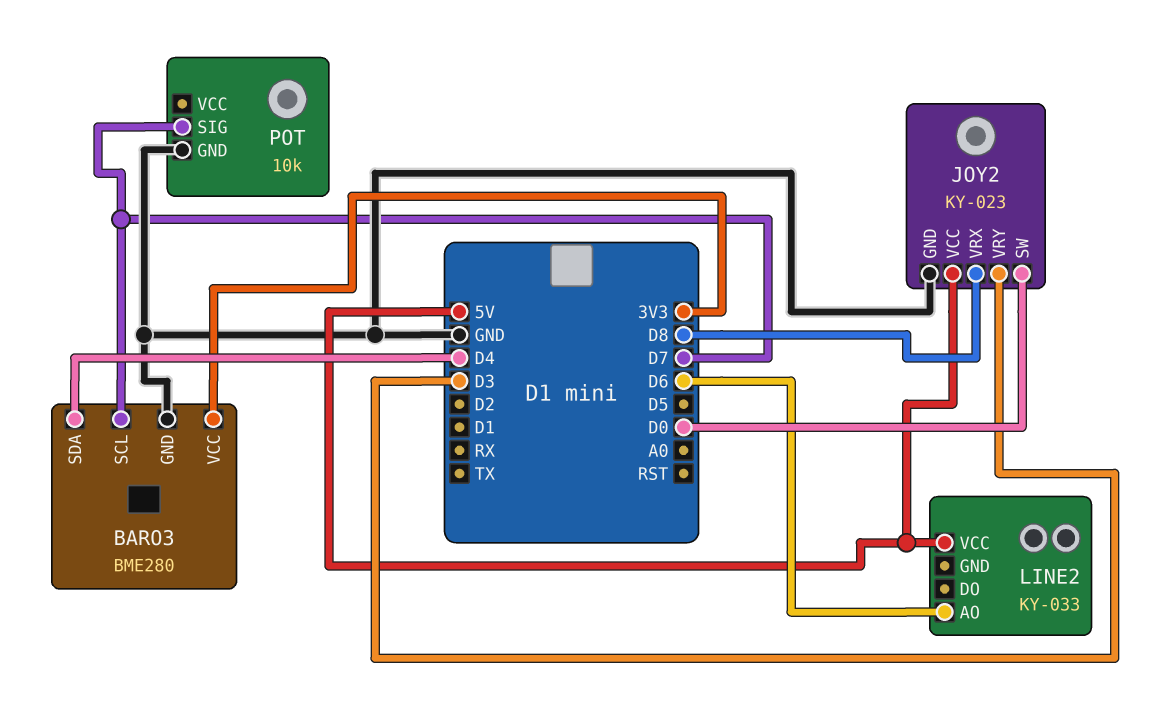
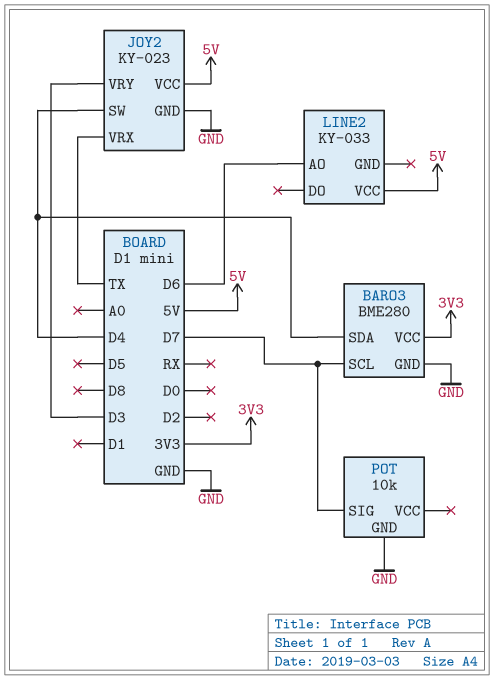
JOY2 pin SW: D0 -> D4
JOY2 pin VRX: D8 -> TX

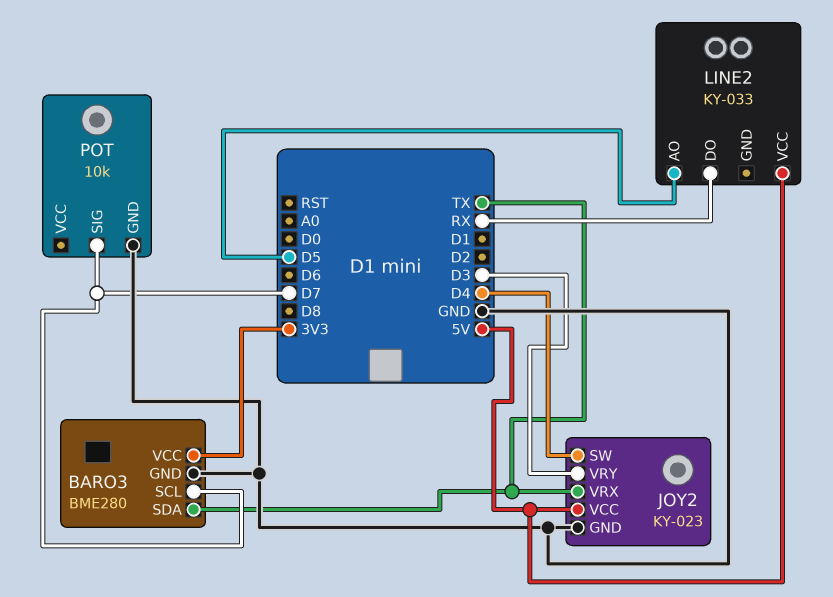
BARO3 pin SDA: D4 -> TX
LINE2 pin AO: D6 -> D5
LINE2 pin DO: none -> RX

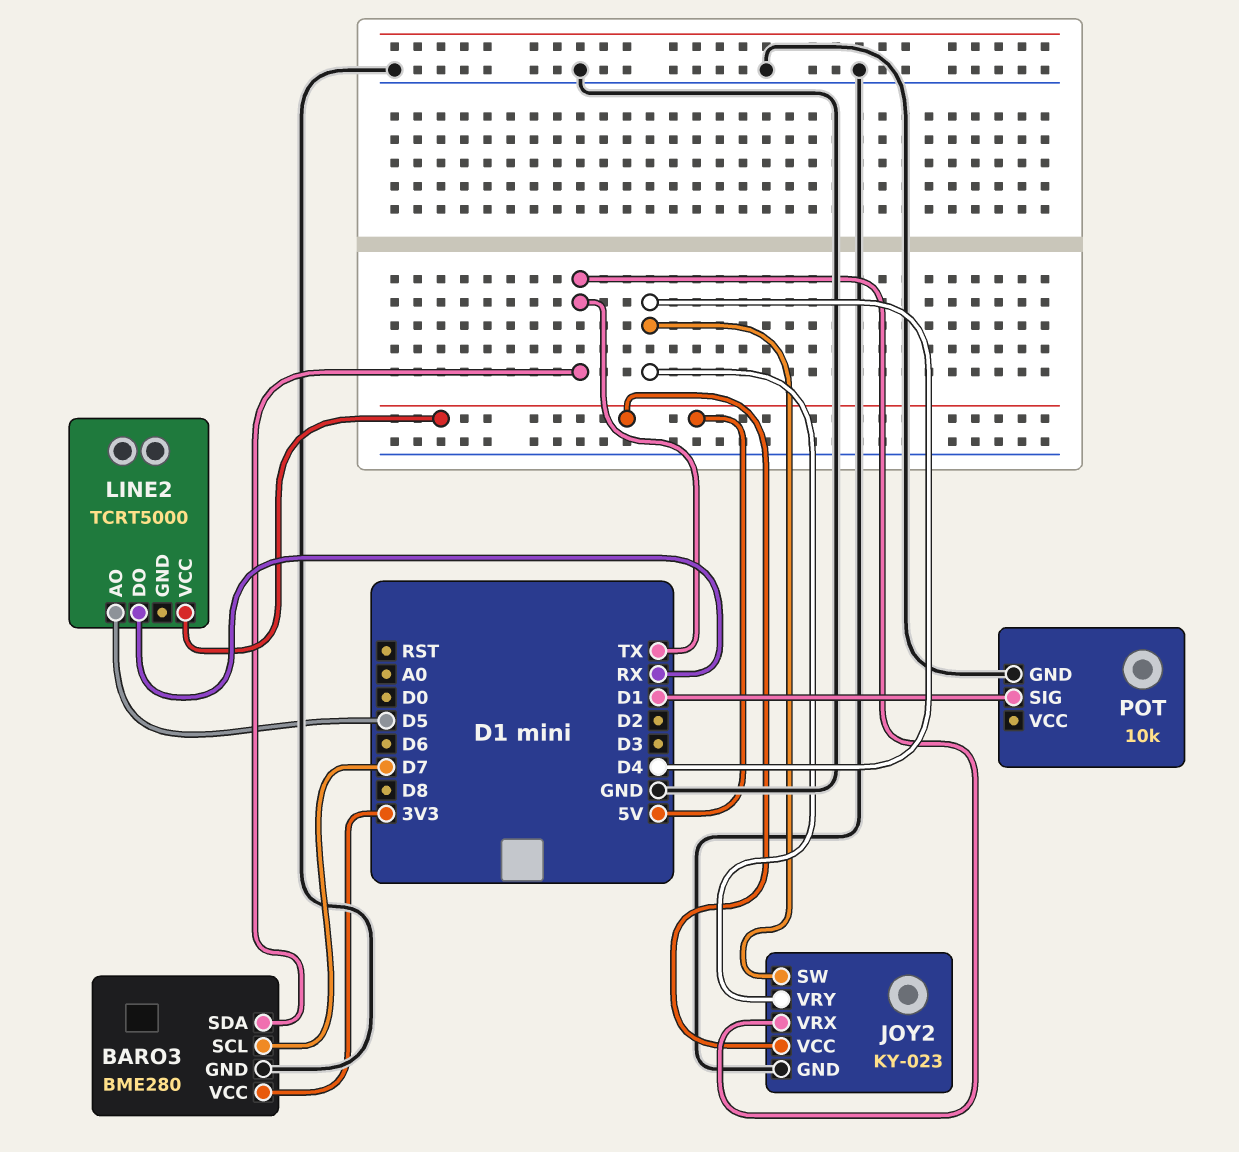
JOY2 pin VRY: D3 -> D4
LINE2: KY-033 -> TCRT5000
POT pin SIG: D7 -> D1

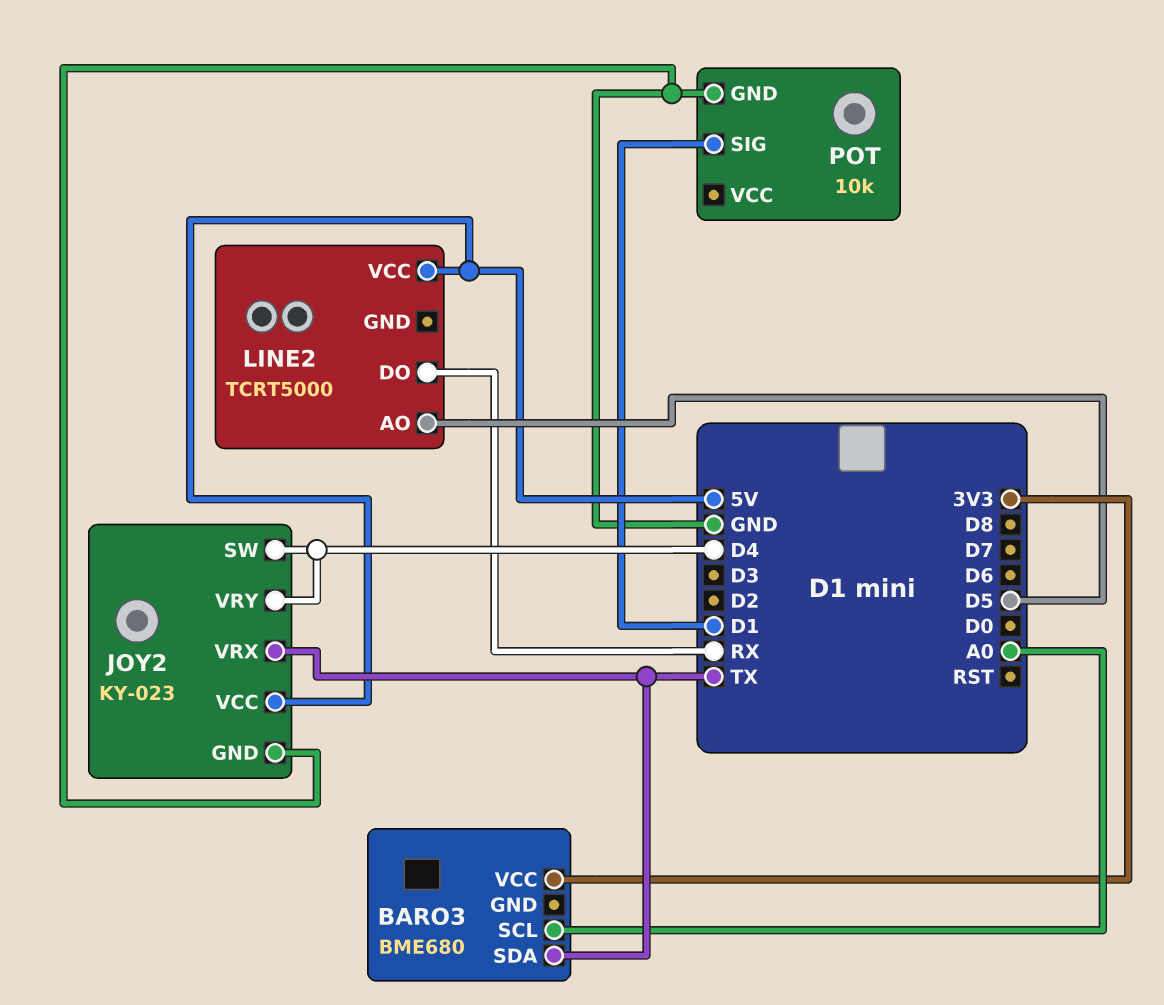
BARO3: BME280 -> BME680
BARO3 pin GND: GND -> none
BARO3 pin SCL: D7 -> A0

